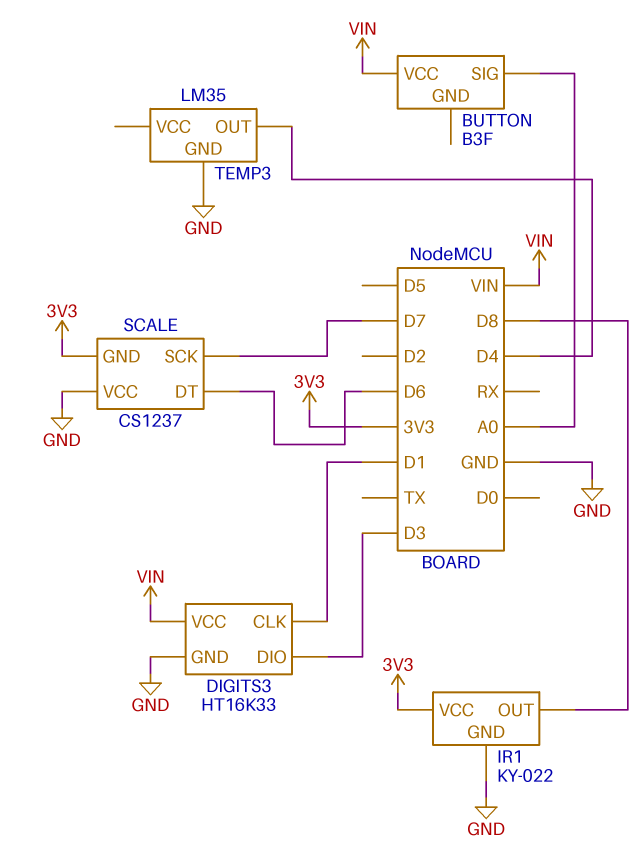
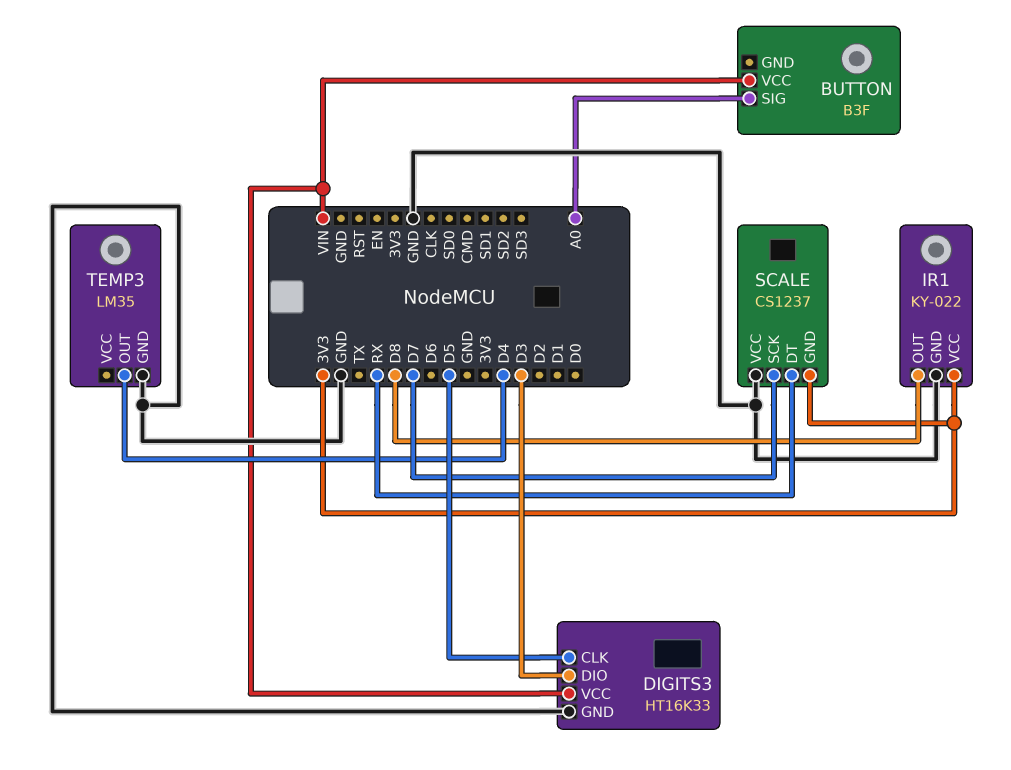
DIGITS3 pin CLK: D1 -> D5
SCALE pin DT: D6 -> RX

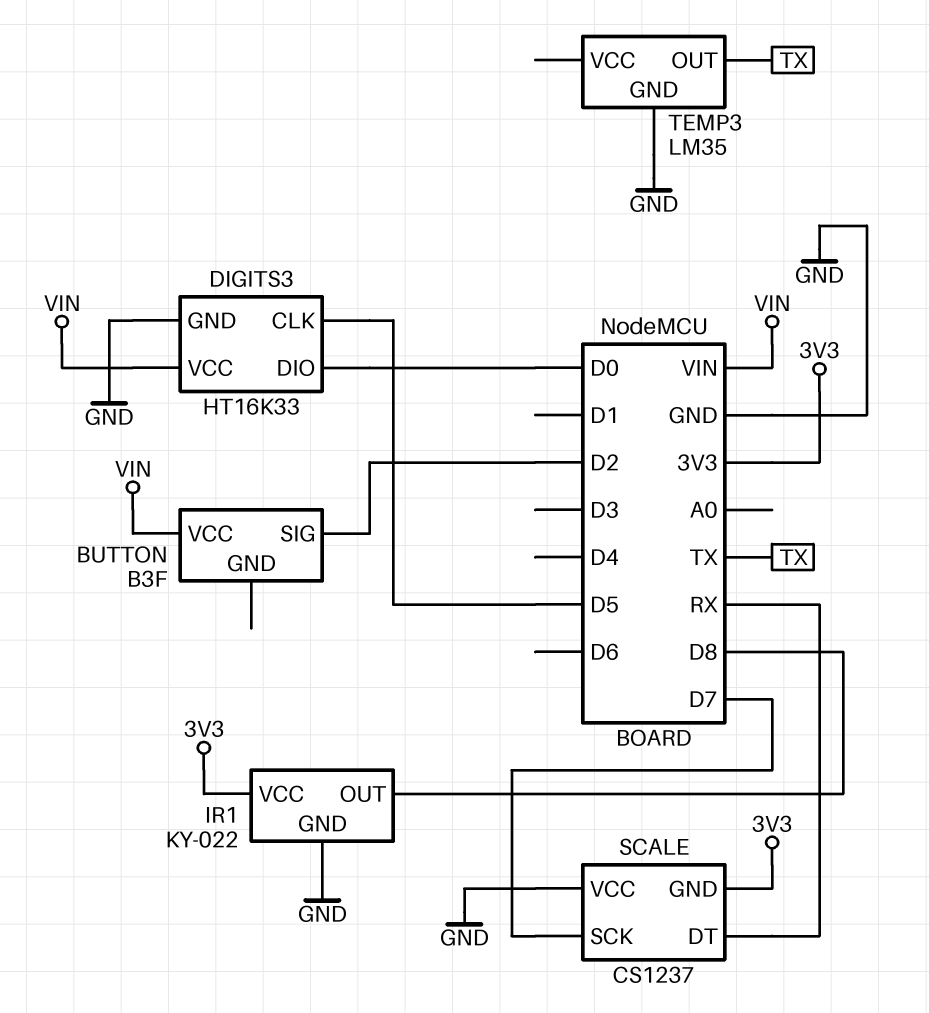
BUTTON pin SIG: A0 -> D2
DIGITS3 pin DIO: D3 -> D0
TEMP3 pin OUT: D4 -> TX

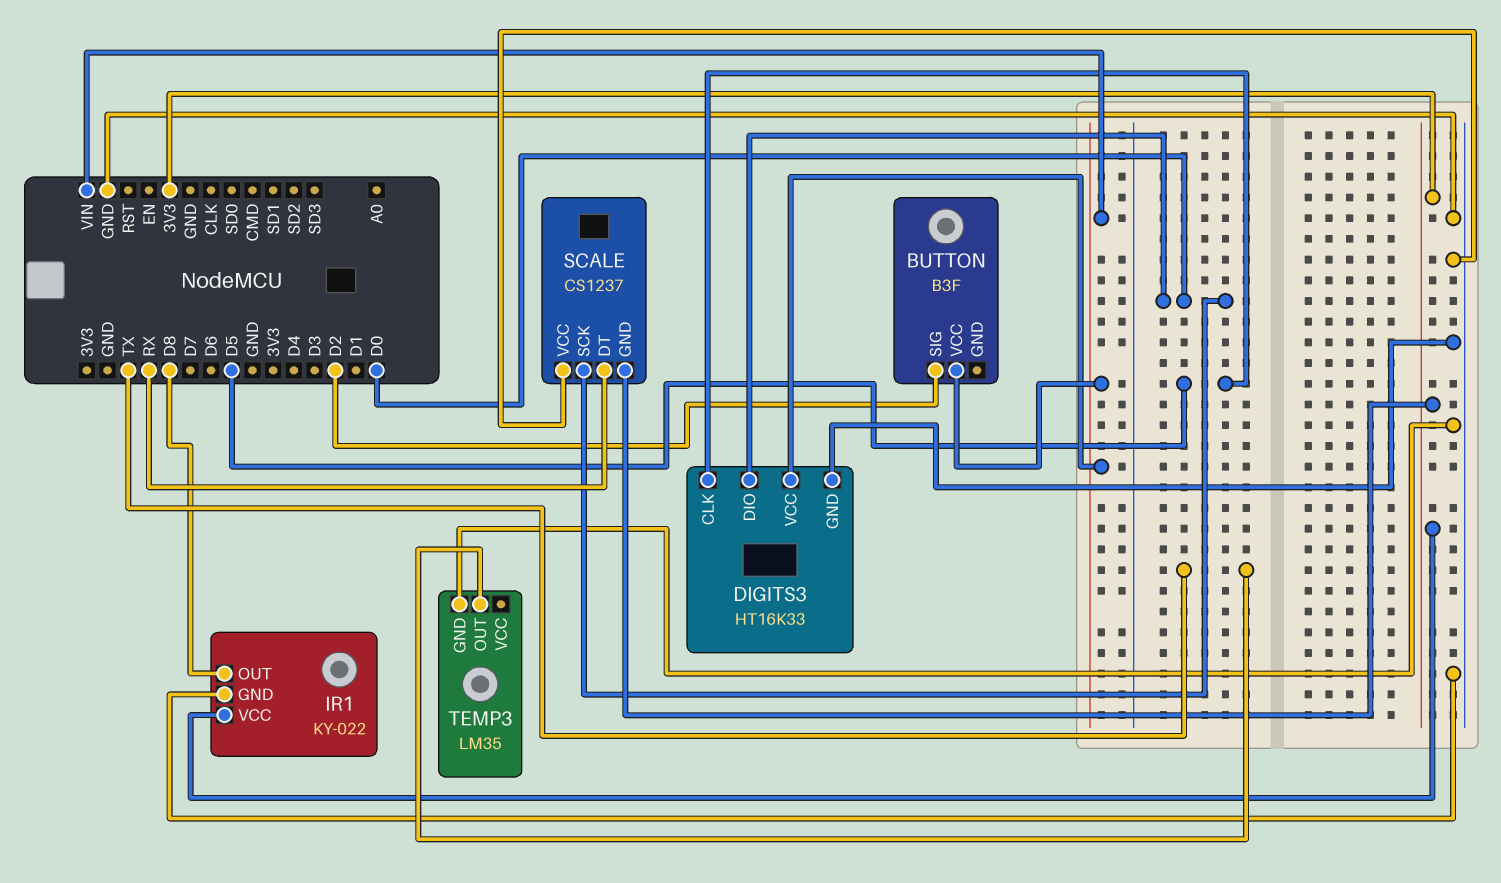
SCALE pin SCK: D7 -> D0

